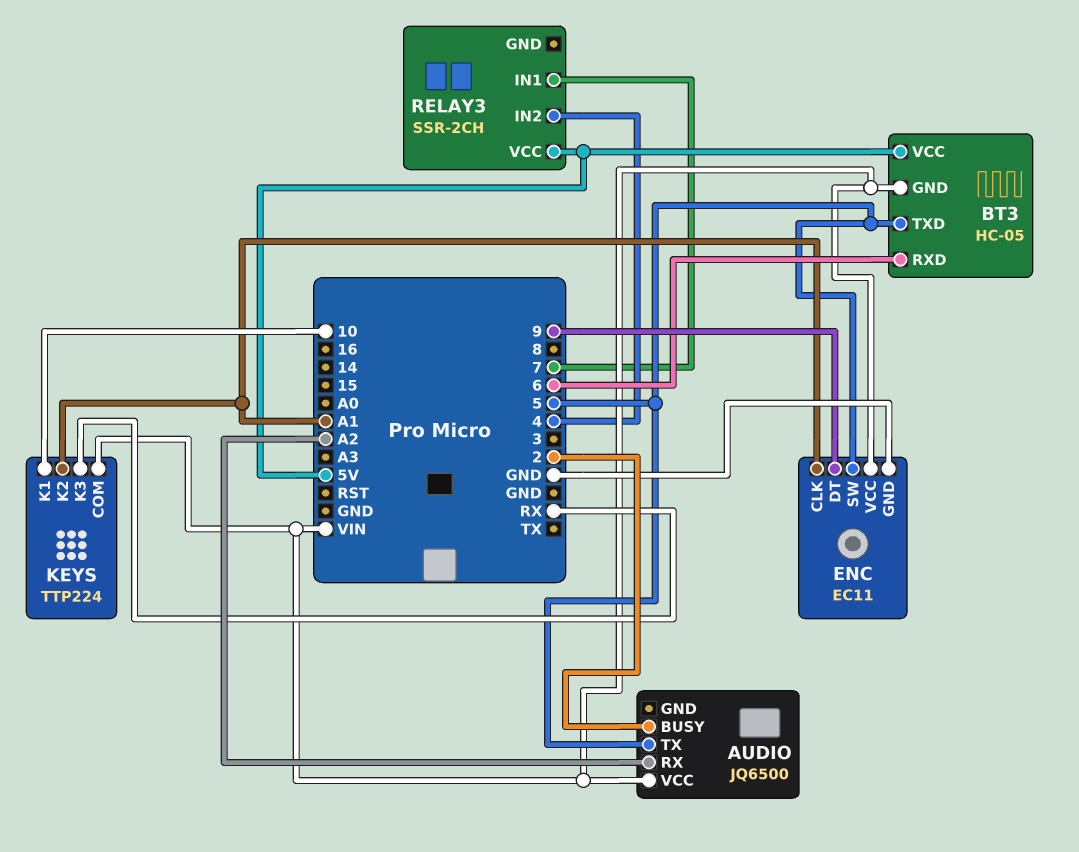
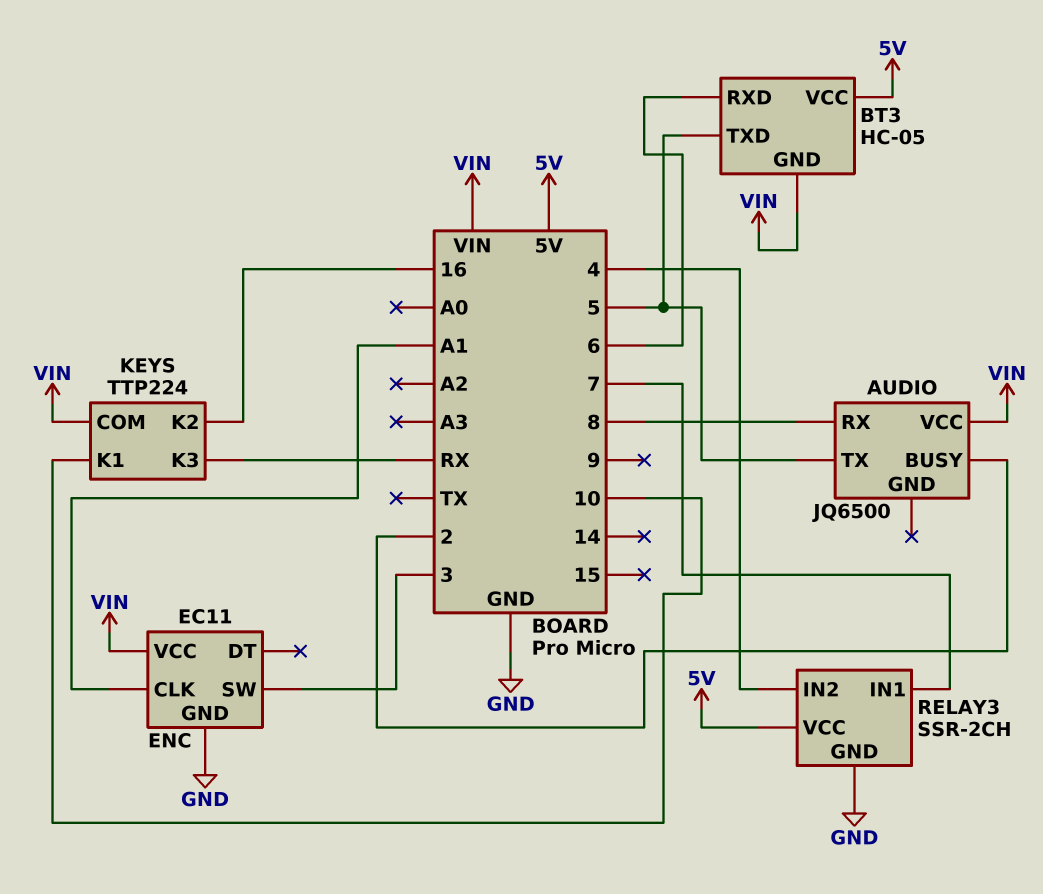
AUDIO pin RX: A2 -> 8
ENC pin DT: 9 -> none
ENC pin SW: 5 -> 3
KEYS pin K2: A1 -> 16
RELAY3 pin GND: none -> GND

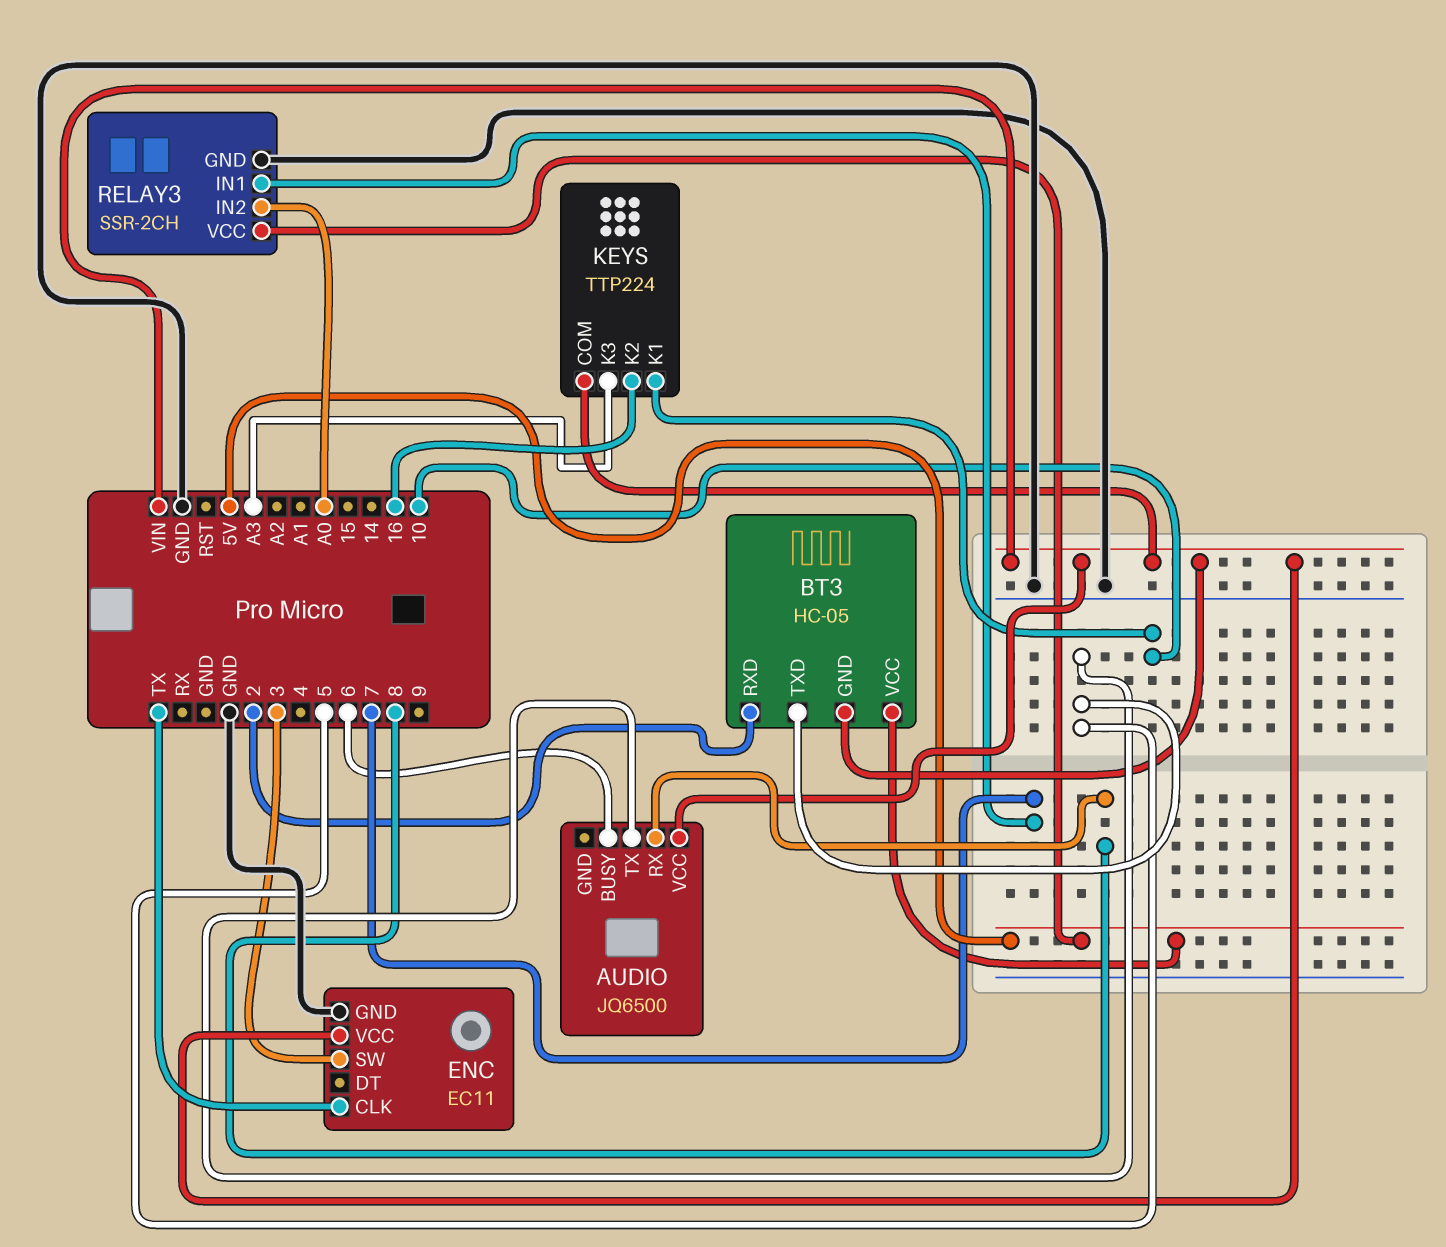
AUDIO pin BUSY: 2 -> 6
BT3 pin RXD: 6 -> 2
ENC pin CLK: A1 -> TX
KEYS pin K3: RX -> A3
RELAY3 pin IN2: 4 -> A0

